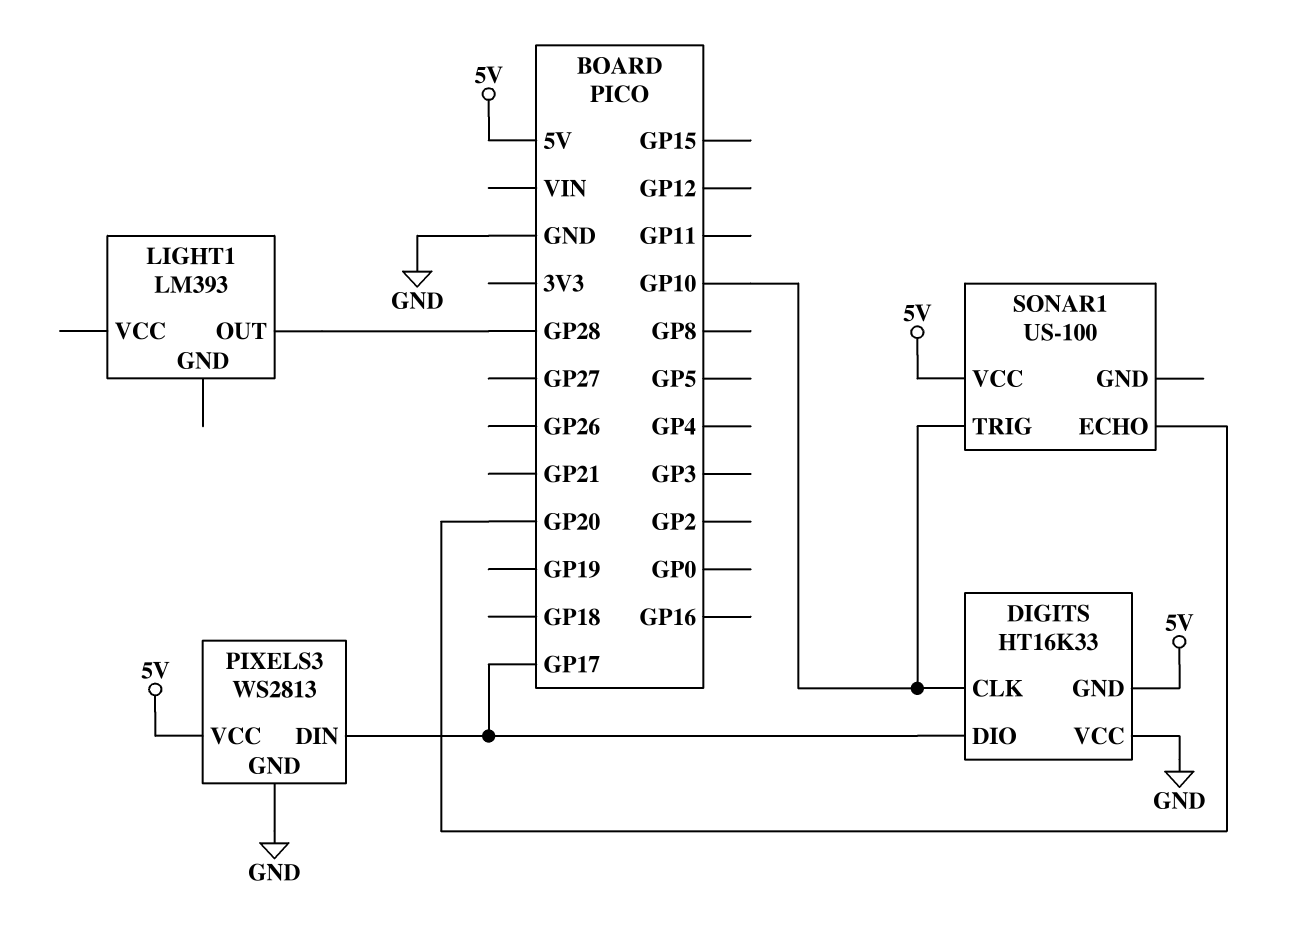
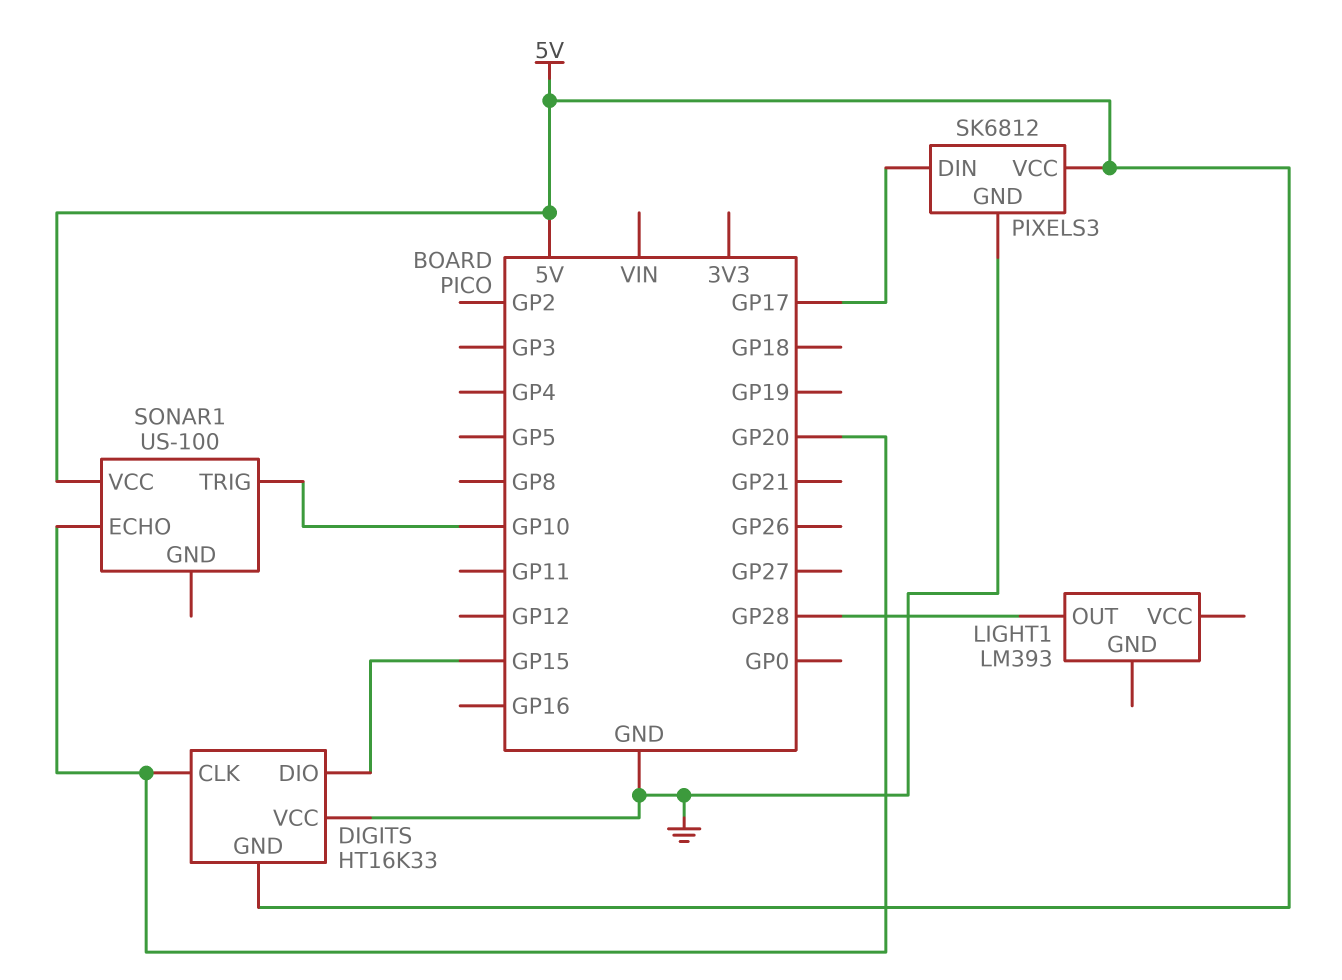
DIGITS pin CLK: GP10 -> GP20
DIGITS pin DIO: GP17 -> GP15
PIXELS3: WS2813 -> SK6812

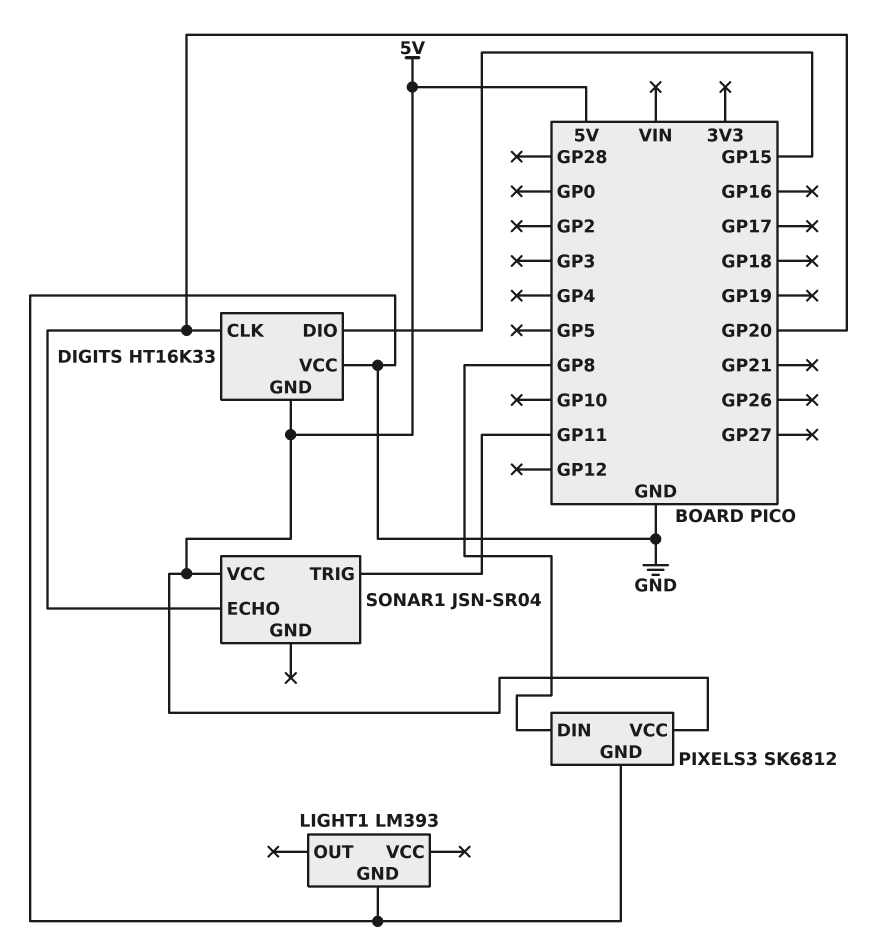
LIGHT1 pin GND: none -> GND
LIGHT1 pin OUT: GP28 -> none
PIXELS3 pin DIN: GP17 -> GP8
SONAR1: US-100 -> JSN-SR04
SONAR1 pin TRIG: GP10 -> GP11

